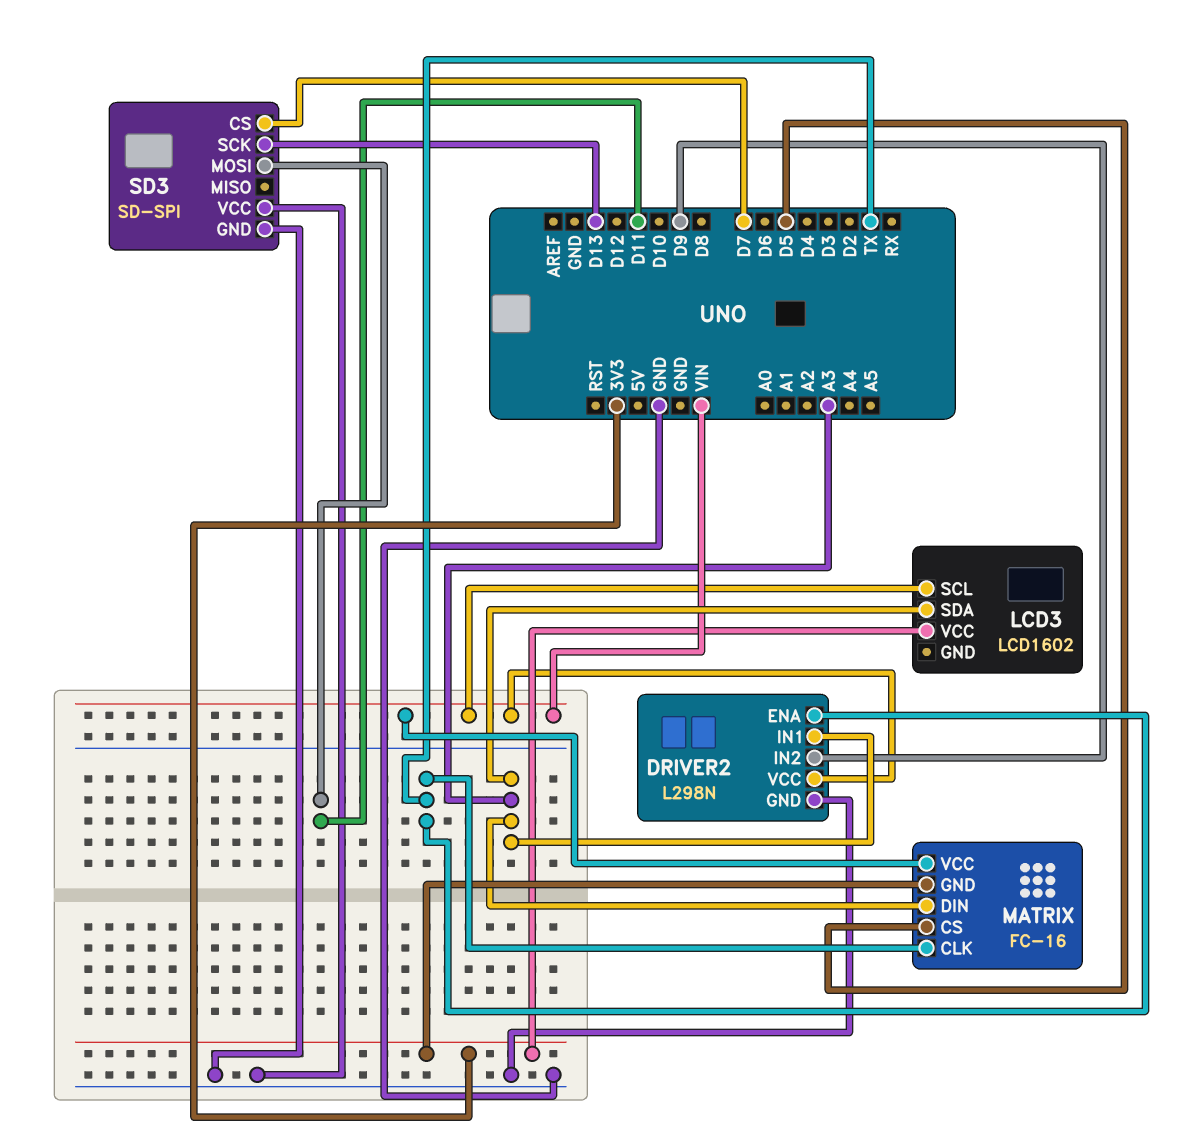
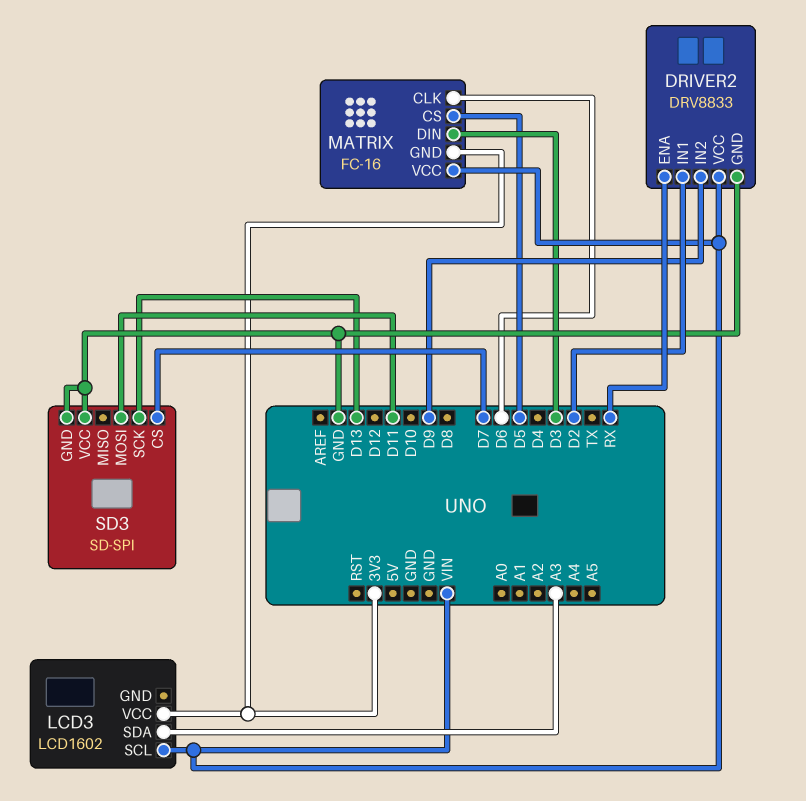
DRIVER2: L298N -> DRV8833
DRIVER2 pin ENA: TX -> RX
DRIVER2 pin IN1: A3 -> D2
MATRIX pin CLK: TX -> D6
MATRIX pin DIN: A3 -> D3

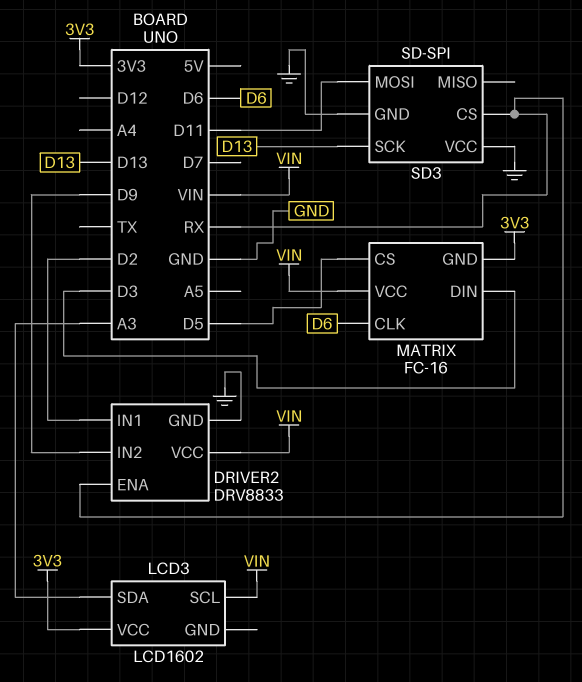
SD3 pin CS: D7 -> RX

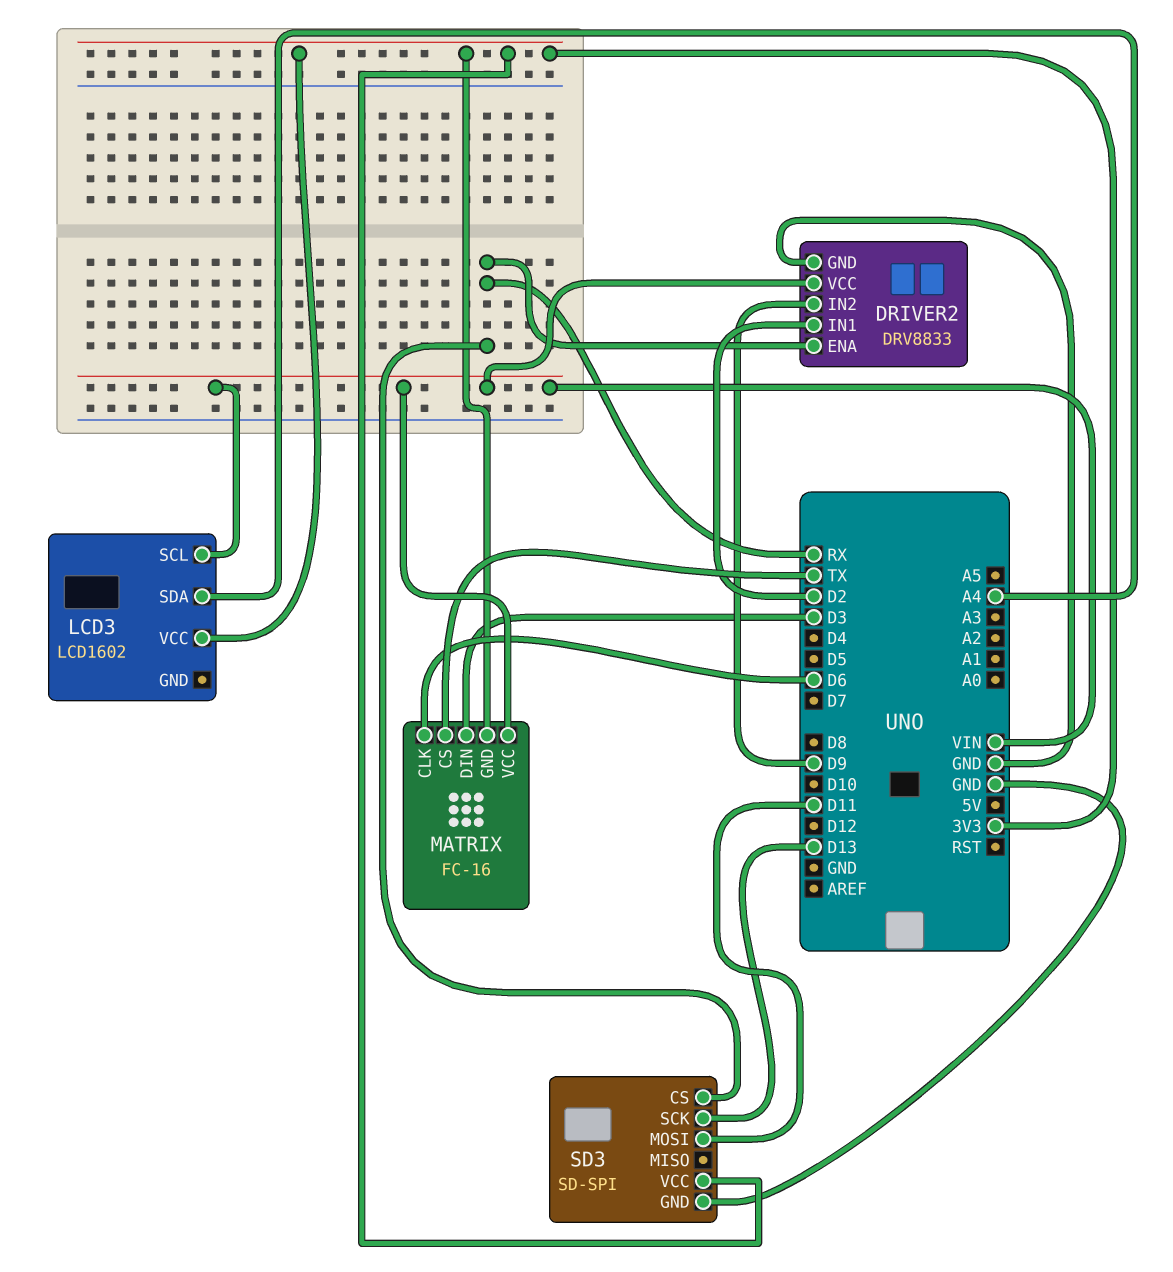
LCD3 pin SDA: A3 -> A4
MATRIX pin CS: D5 -> TX
SD3 pin VCC: GND -> 3V3

